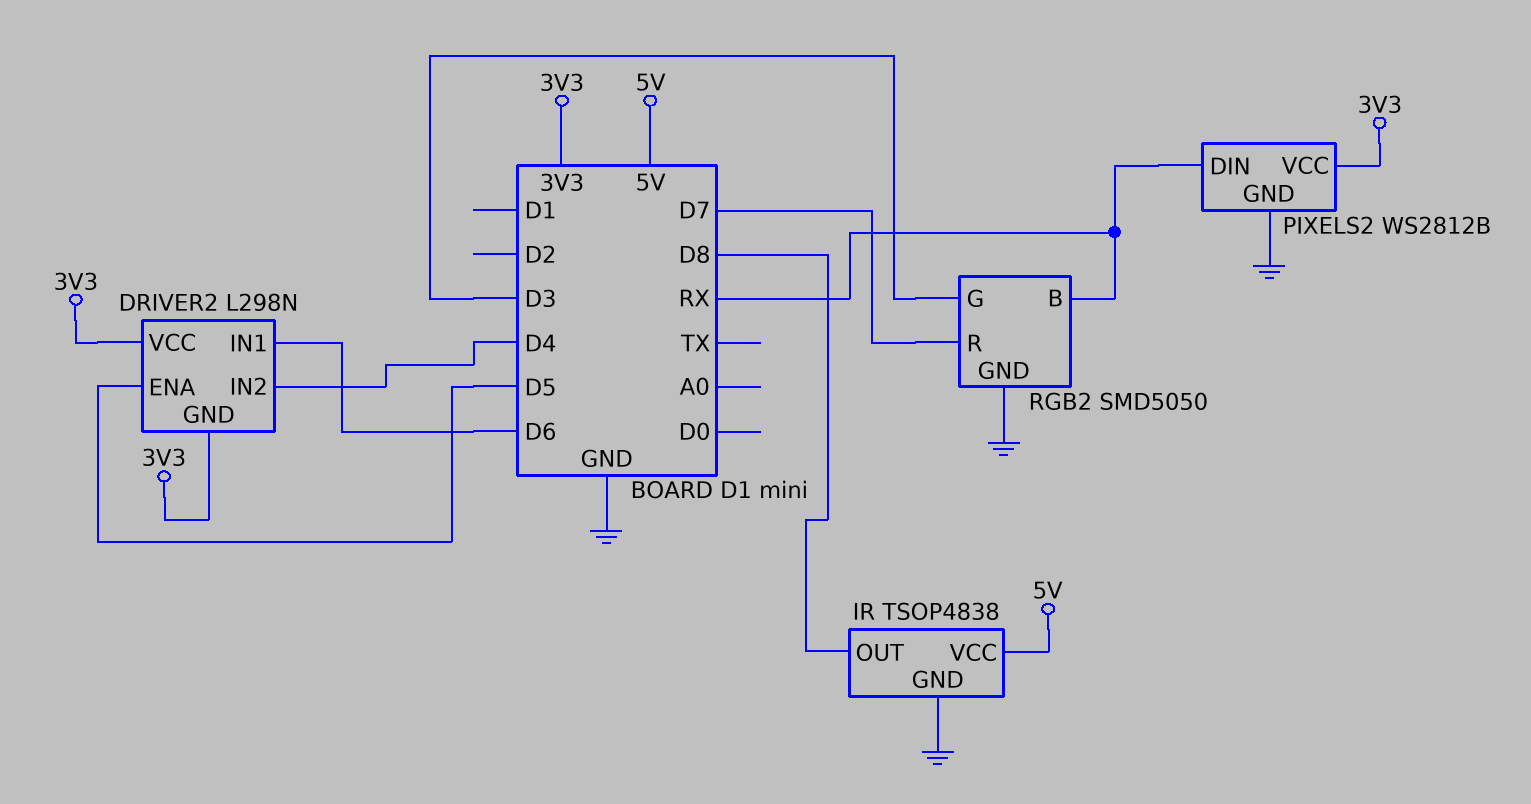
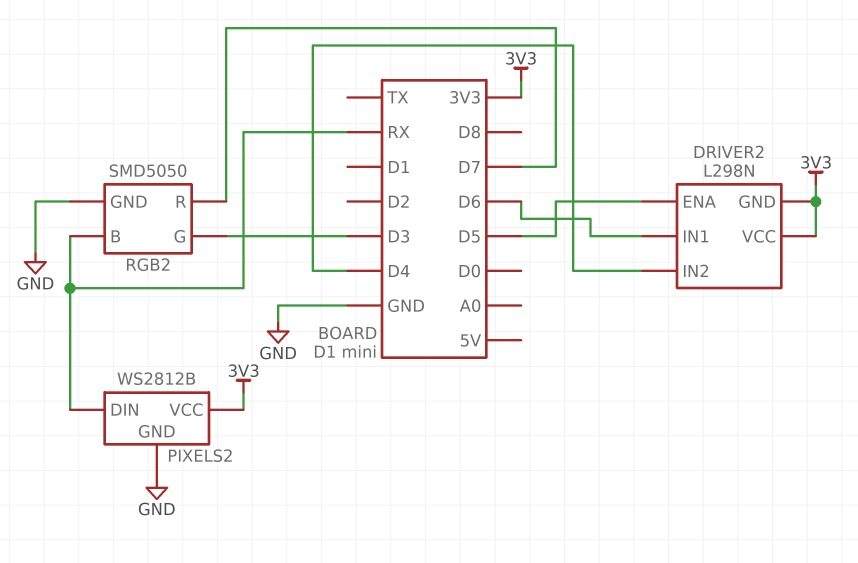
IR: TSOP4838 -> none
IR pin GND: GND -> none
IR pin OUT: D8 -> none
IR pin VCC: 5V -> none

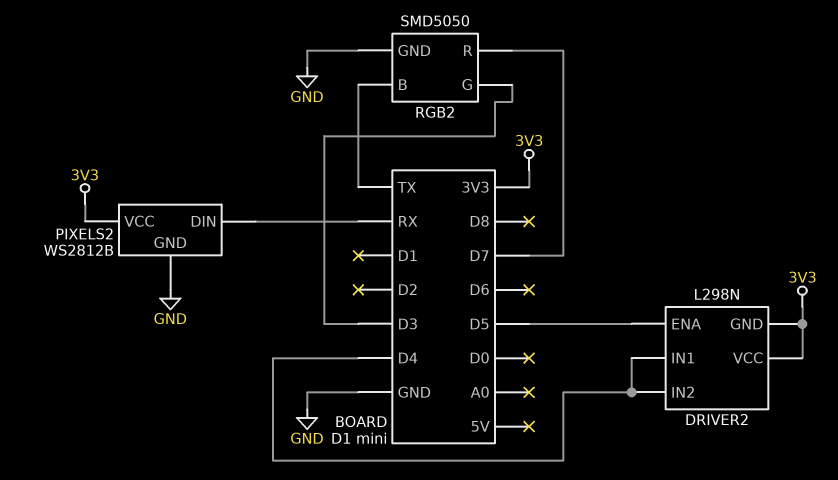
DRIVER2 pin IN1: D6 -> D4
RGB2 pin B: RX -> TX

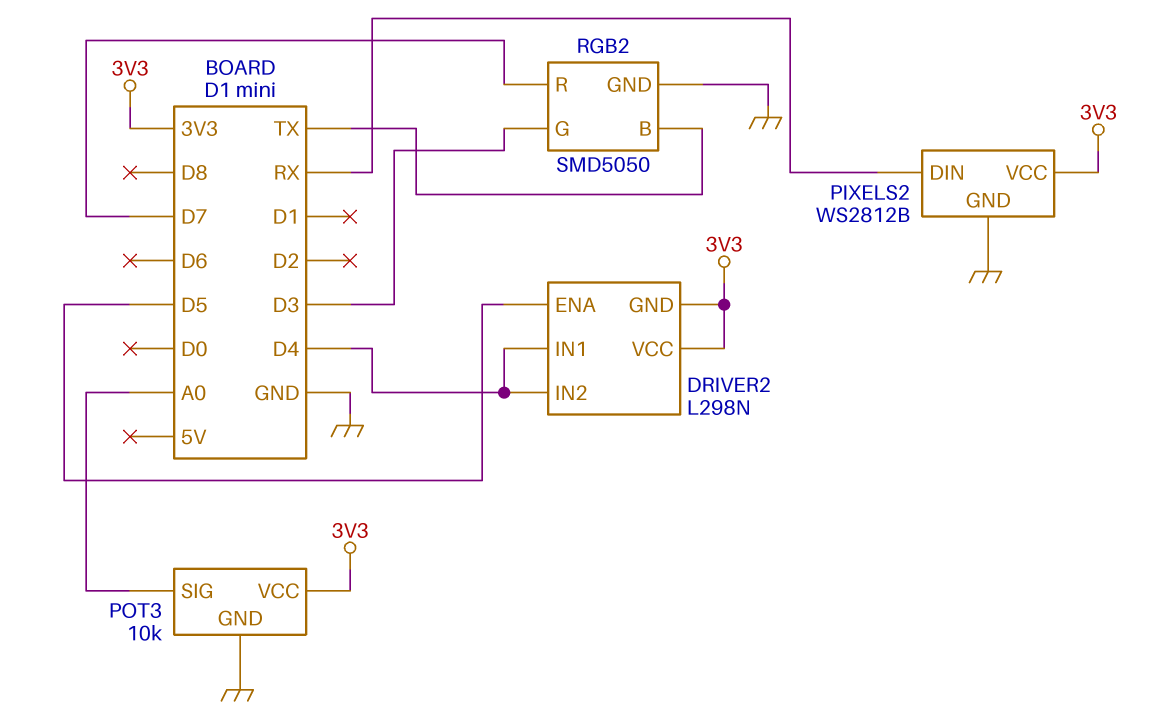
POT3: none -> 10k
POT3 pin GND: none -> GND
POT3 pin SIG: none -> A0
POT3 pin VCC: none -> 3V3

